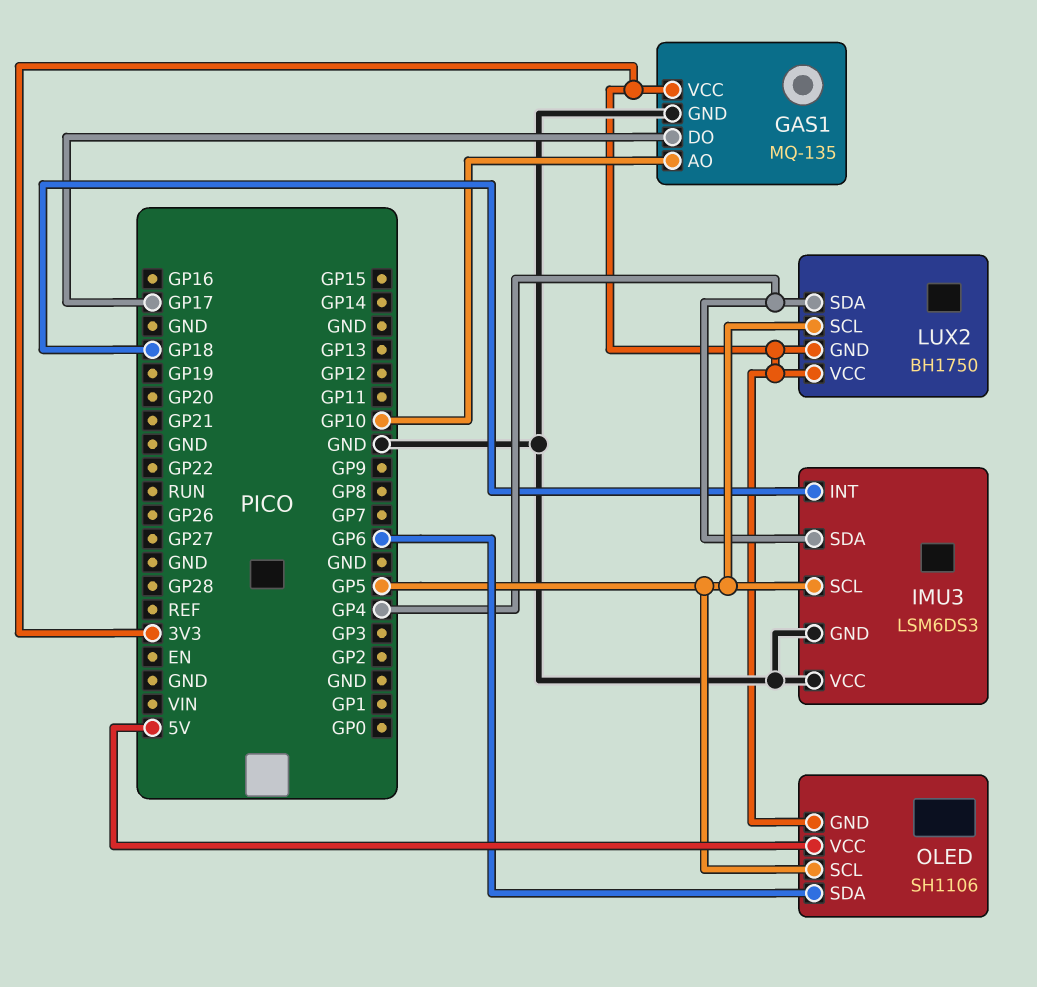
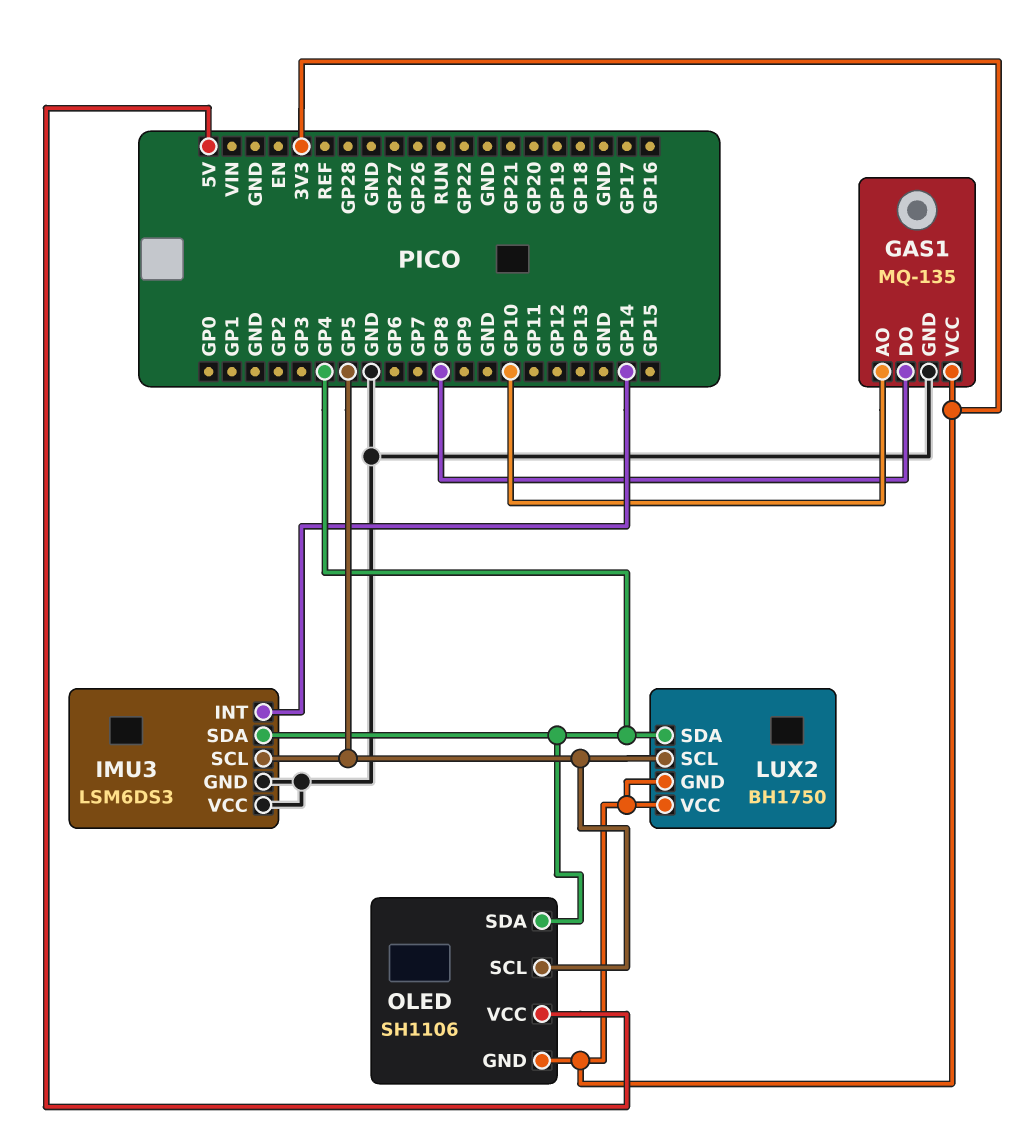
GAS1 pin DO: GP17 -> GP8
IMU3 pin INT: GP18 -> GP14
OLED pin SDA: GP6 -> GP4

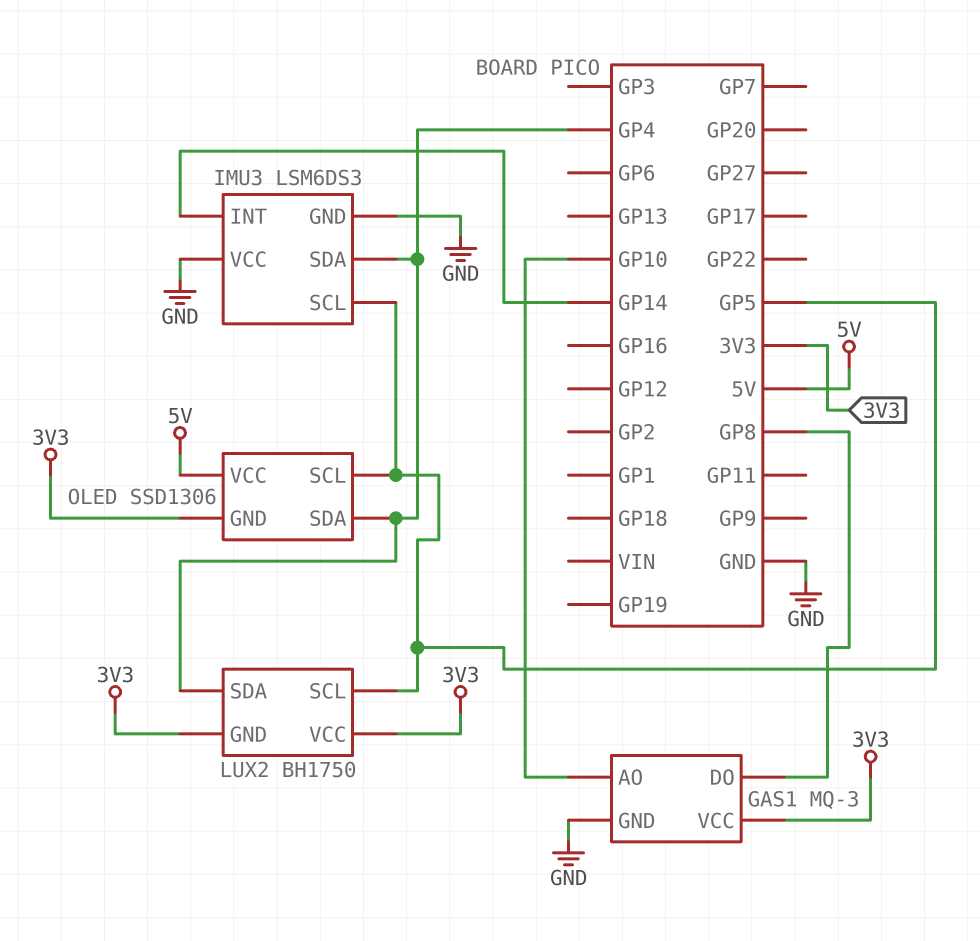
GAS1: MQ-135 -> MQ-3
OLED: SH1106 -> SSD1306

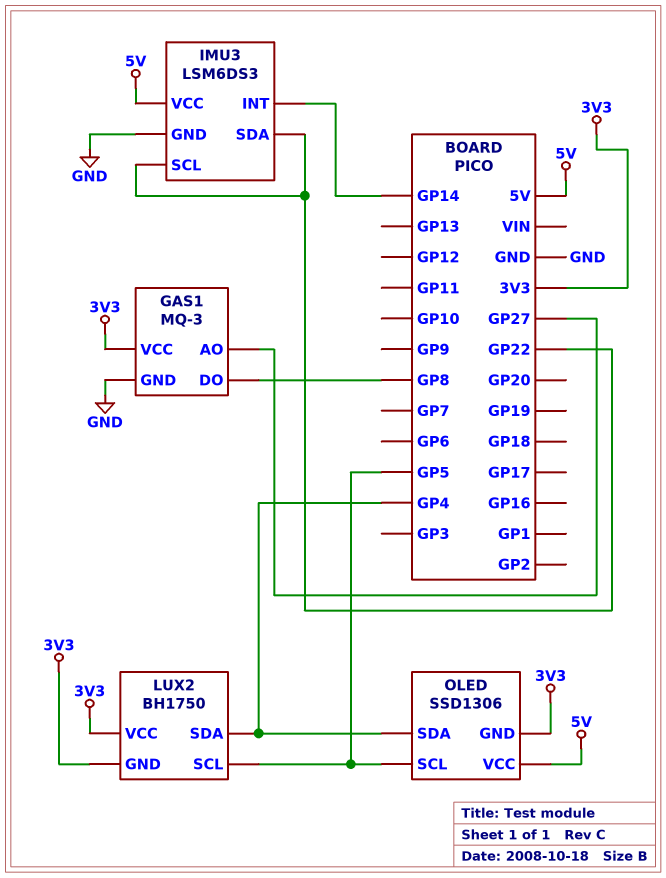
GAS1 pin AO: GP10 -> GP27
IMU3 pin SCL: GP5 -> GP22
IMU3 pin SDA: GP4 -> GP22
IMU3 pin VCC: GND -> 5V

